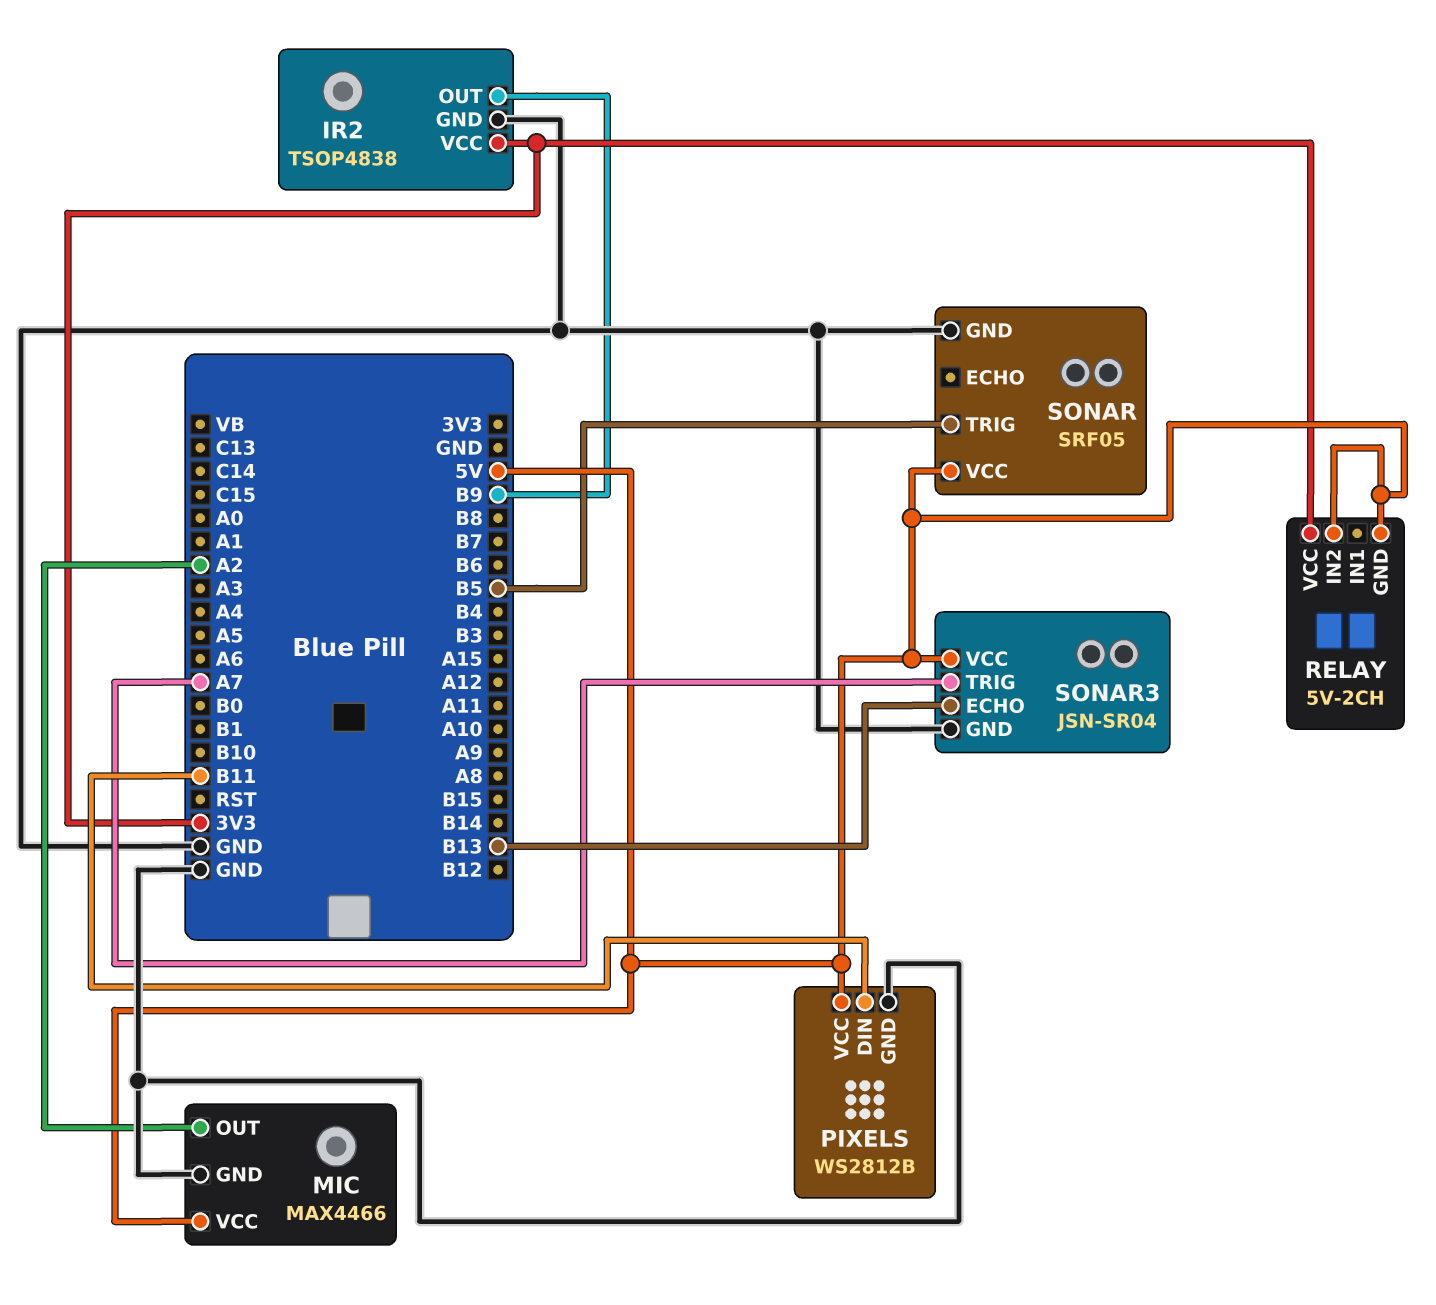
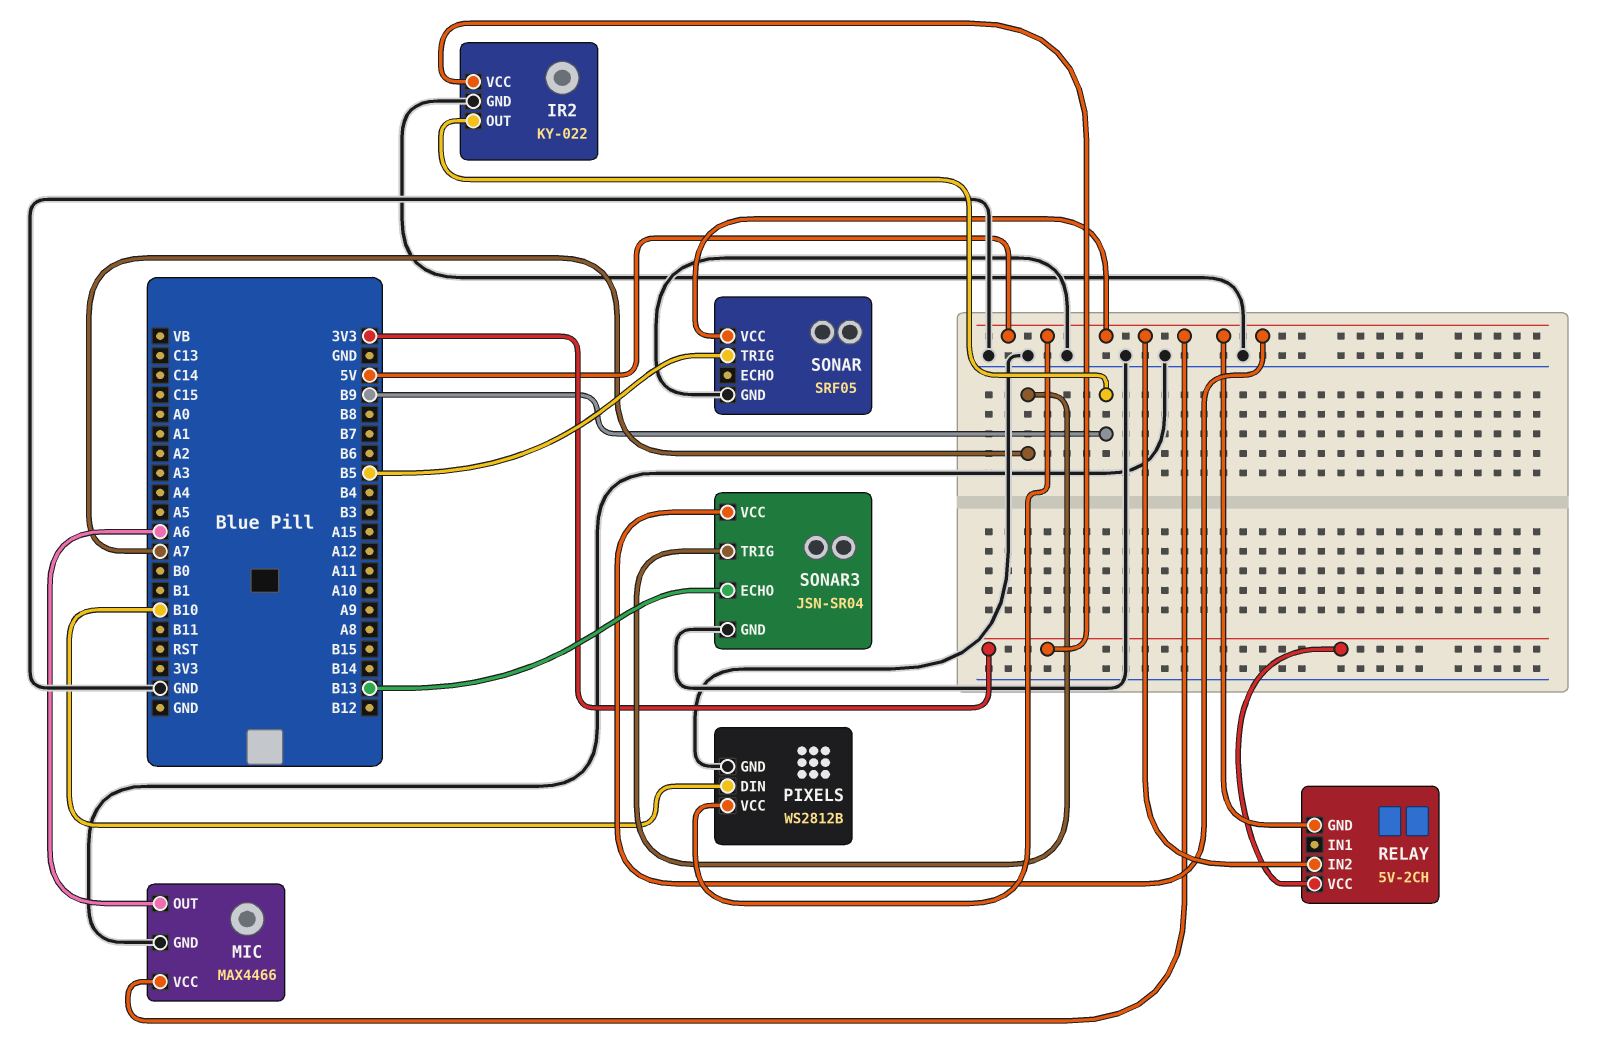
IR2: TSOP4838 -> KY-022
MIC pin OUT: A2 -> A6
PIXELS pin DIN: B11 -> B10

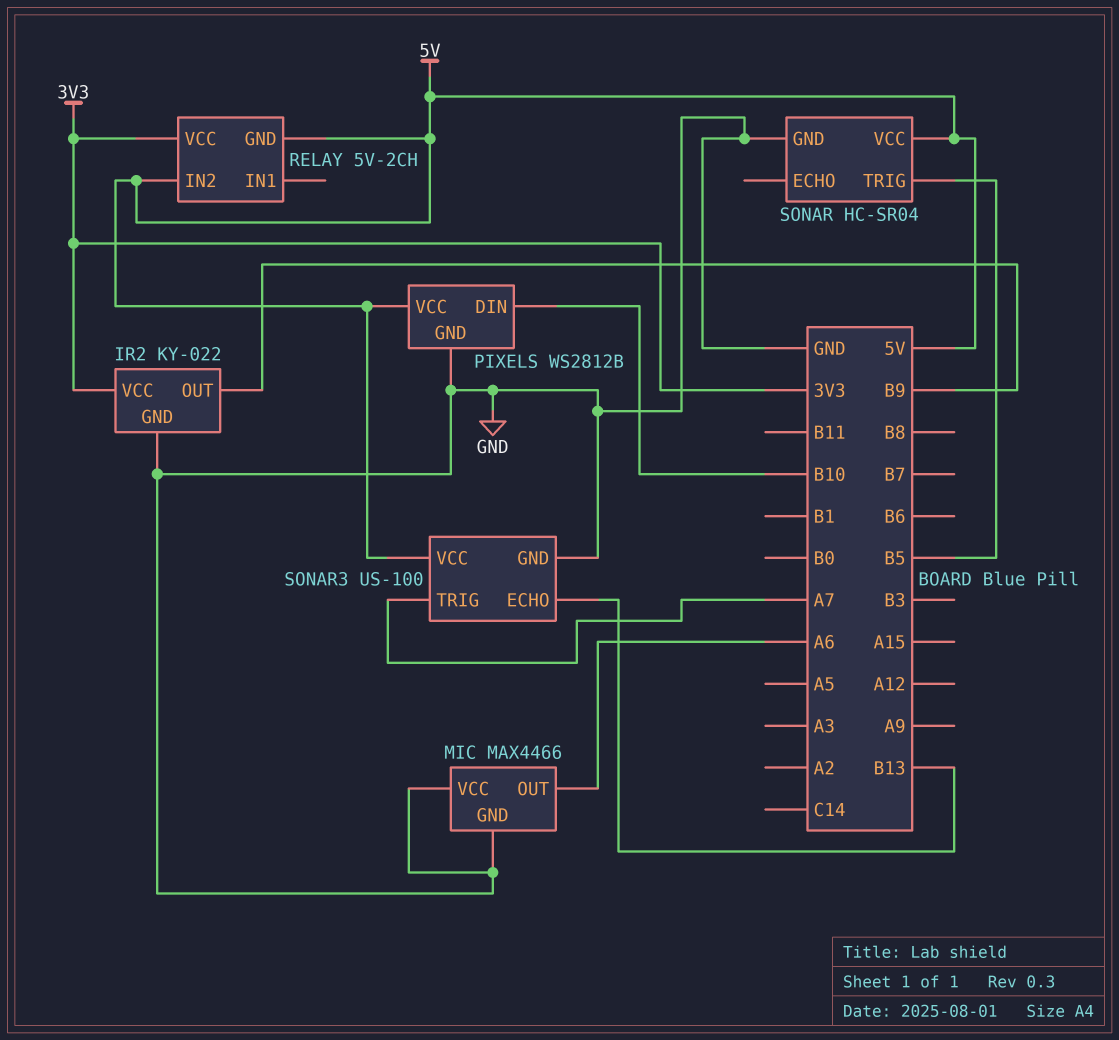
MIC pin VCC: 5V -> GND
SONAR: SRF05 -> HC-SR04
SONAR3: JSN-SR04 -> US-100

